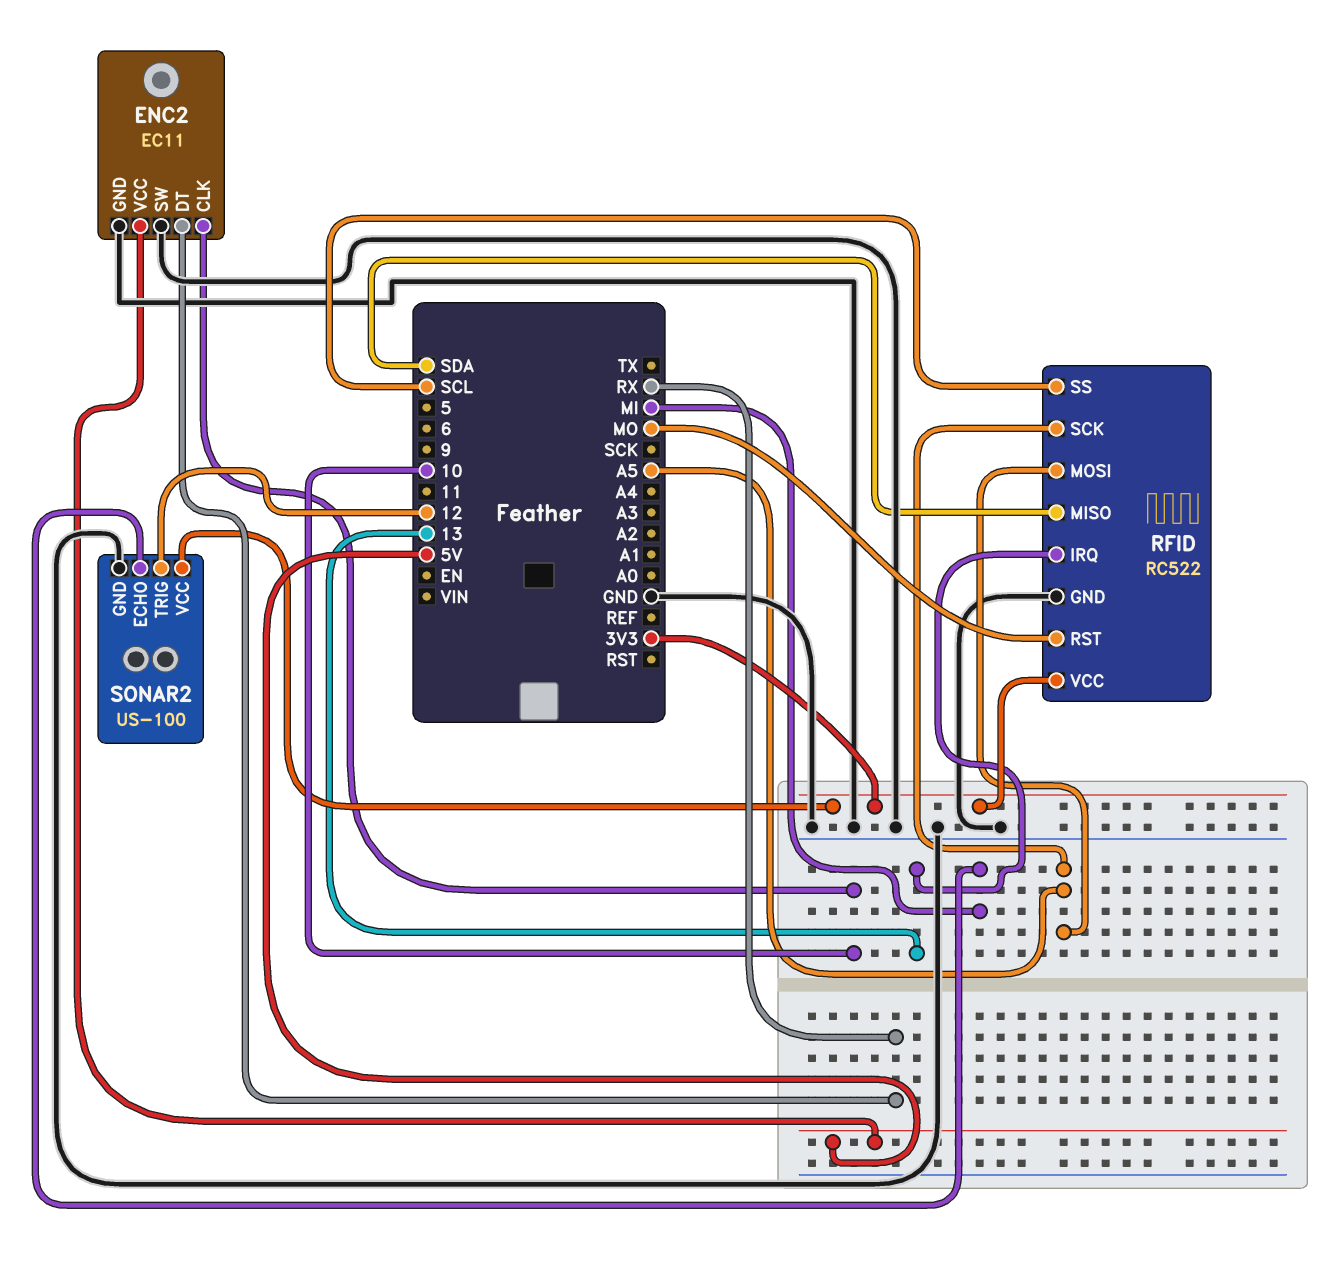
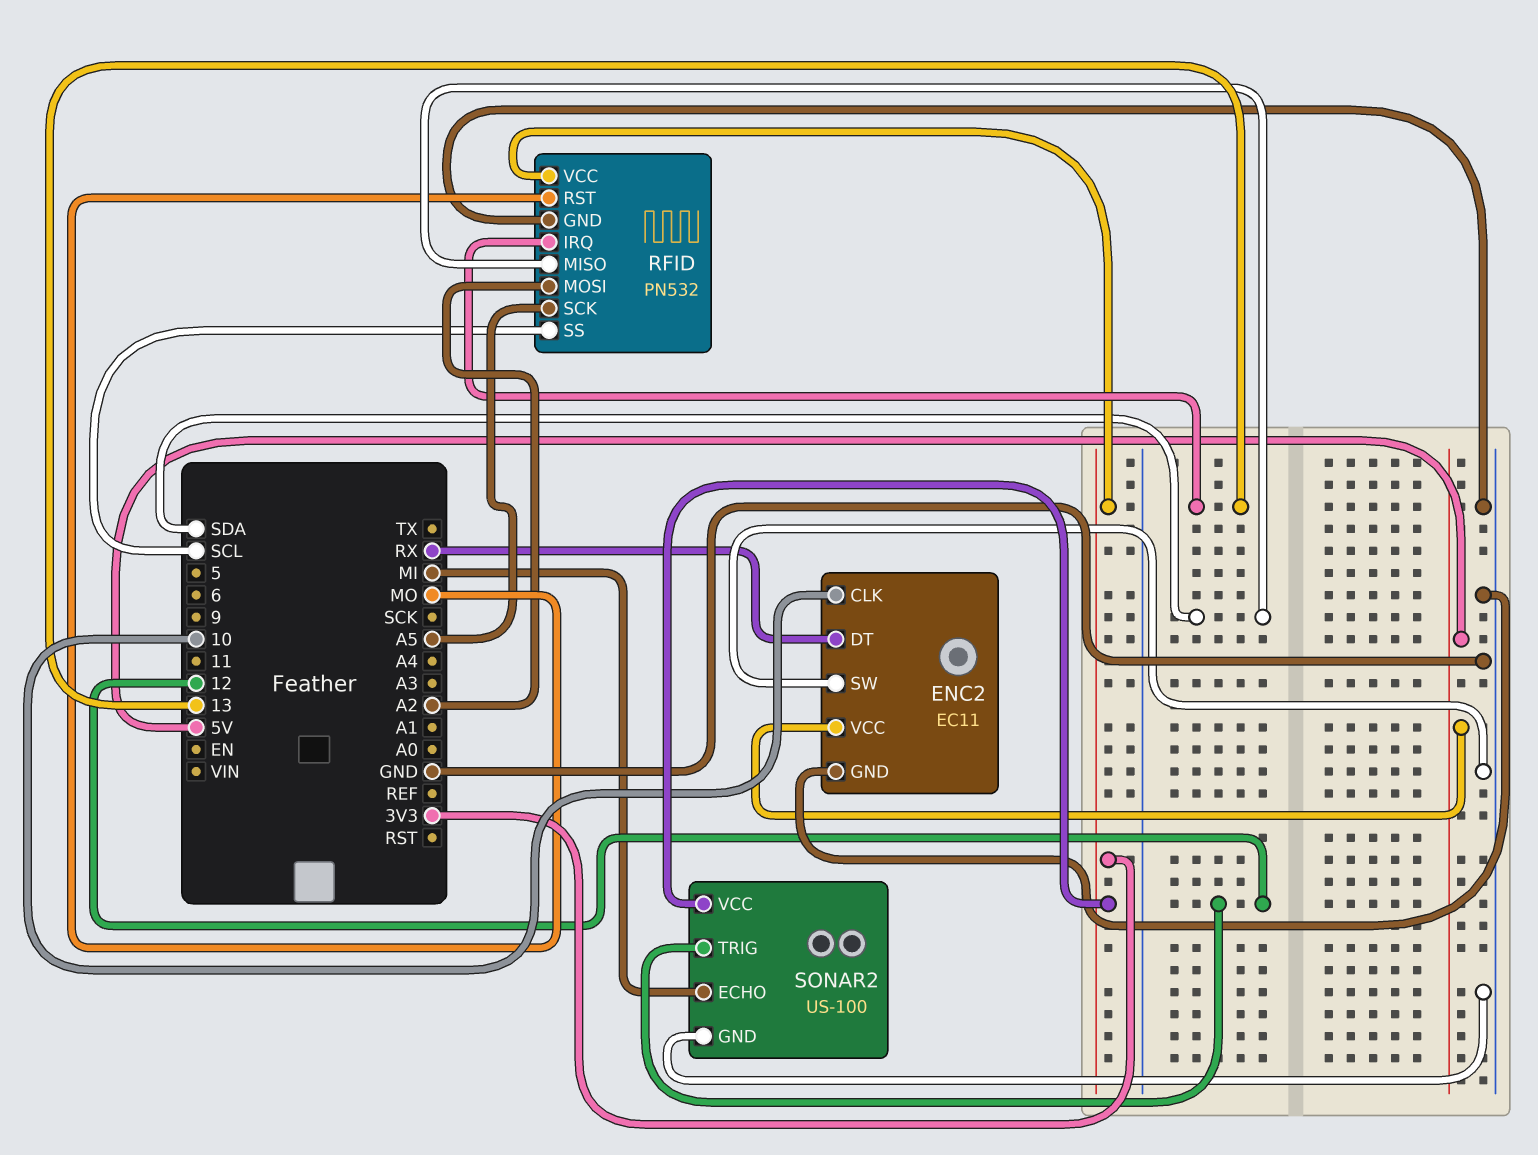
RFID: RC522 -> PN532
RFID pin MOSI: A5 -> A2

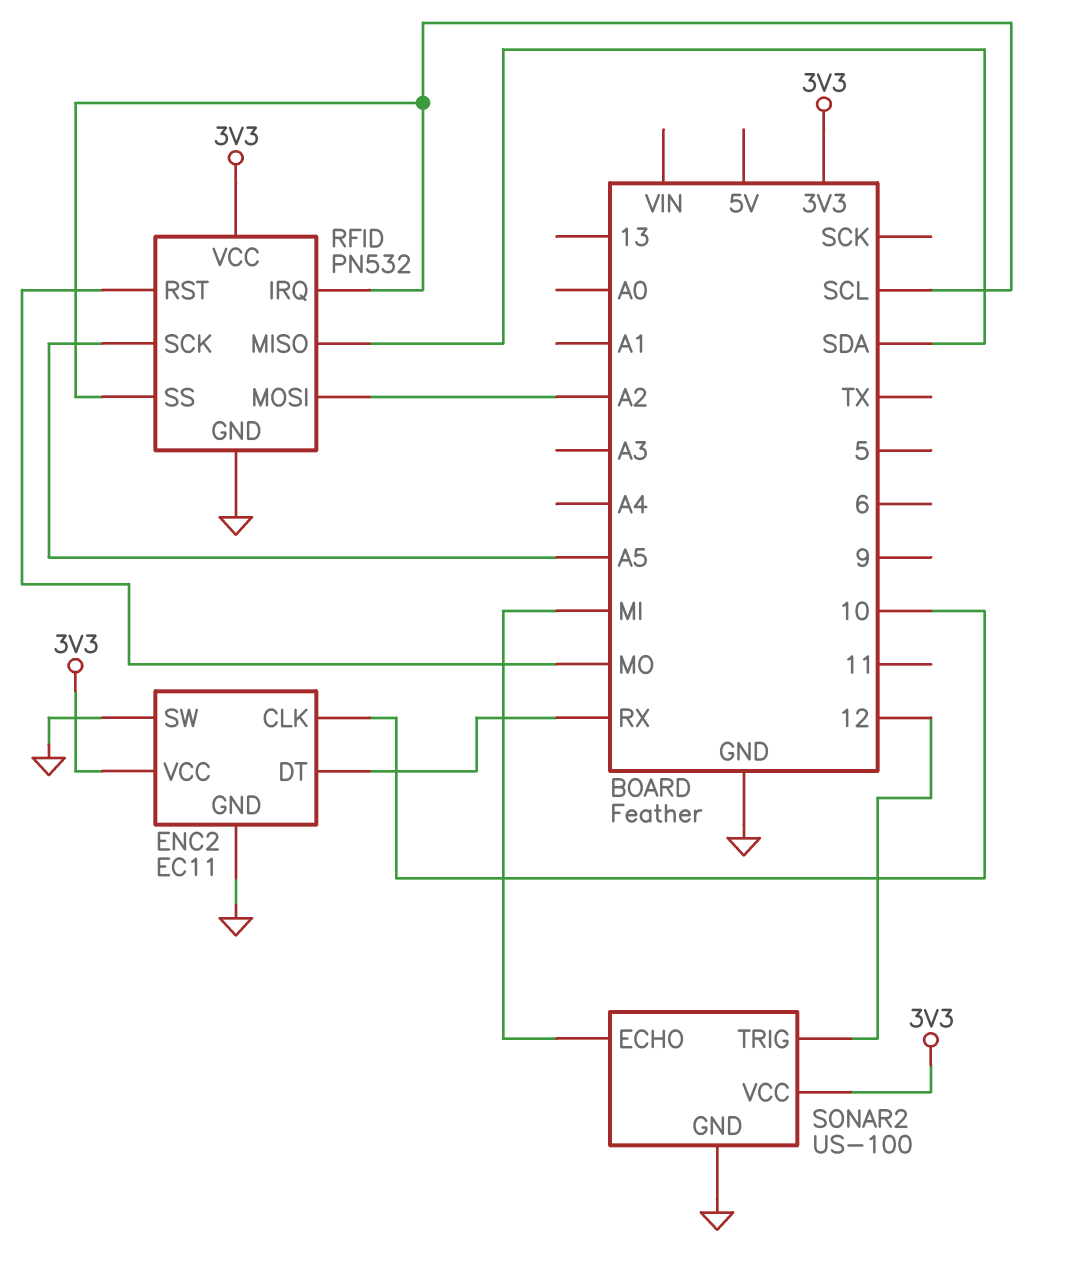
ENC2 pin VCC: 5V -> 3V3
RFID pin IRQ: 13 -> SCL

